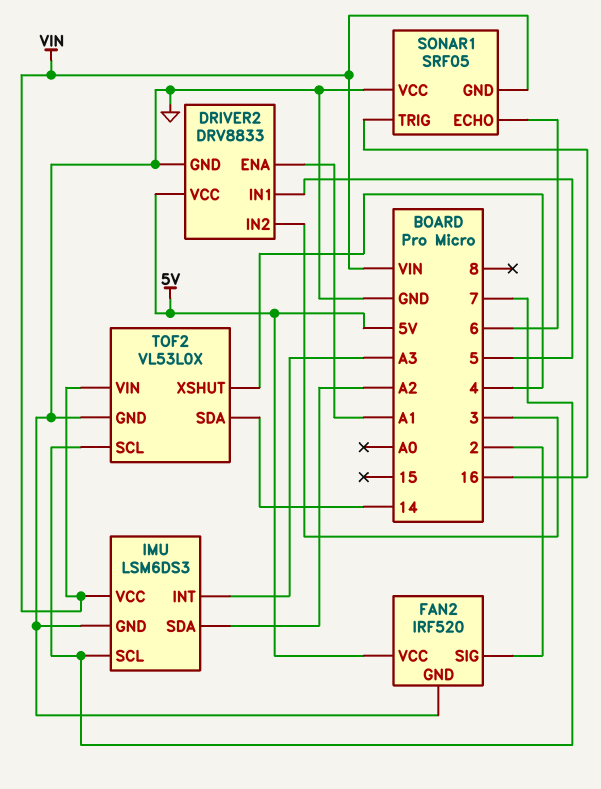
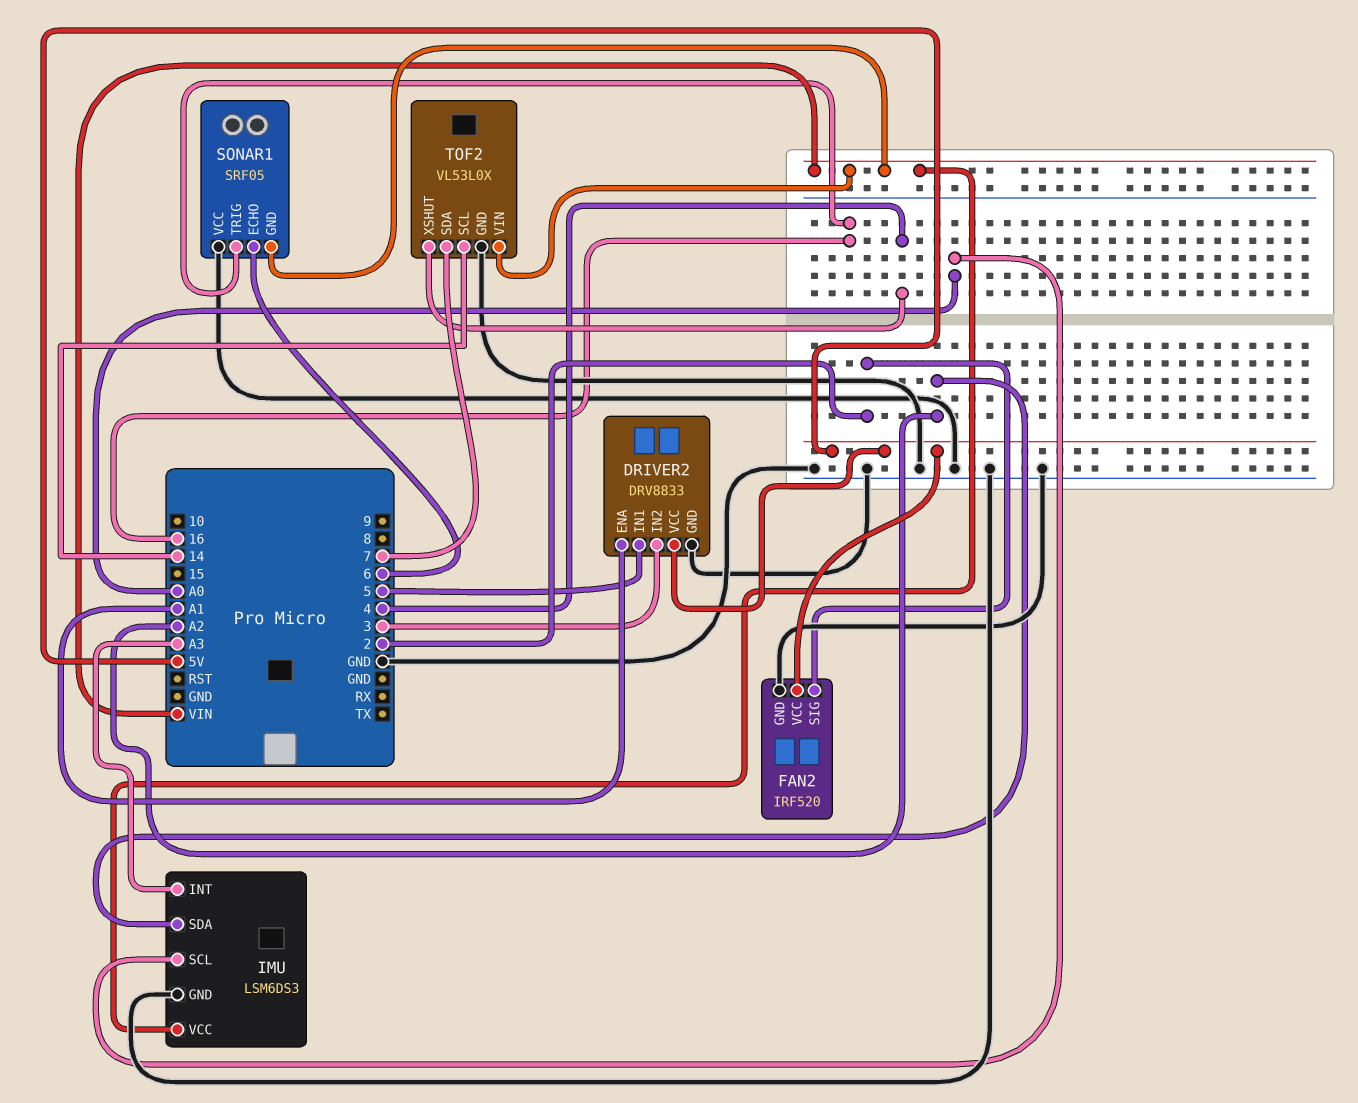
IMU pin SCL: 7 -> A0
TOF2 pin SCL: 7 -> 14
TOF2 pin SDA: 14 -> 7

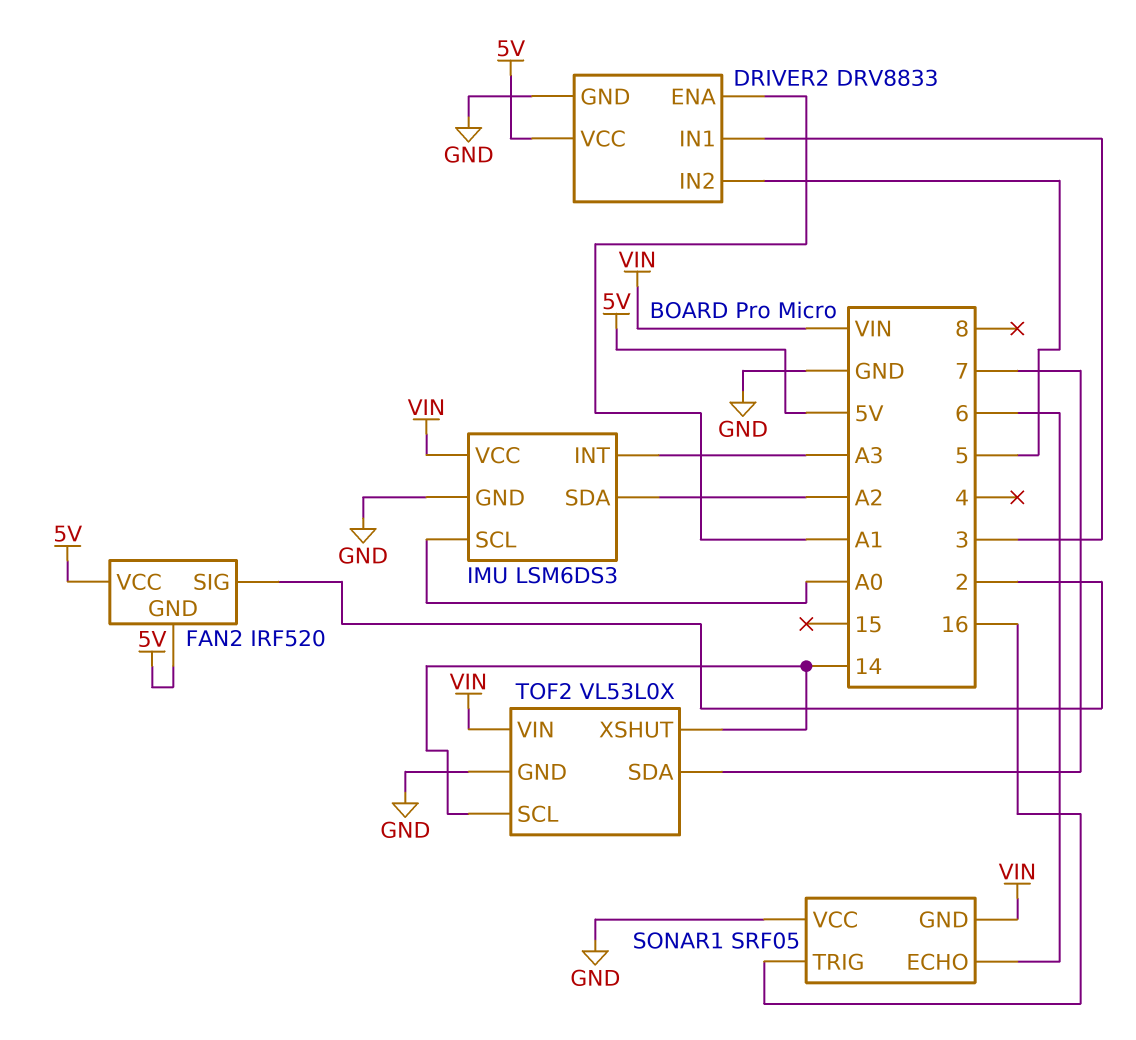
DRIVER2 pin IN1: 5 -> 3
DRIVER2 pin IN2: 3 -> 5
FAN2 pin GND: GND -> 5V
TOF2 pin XSHUT: 4 -> 14

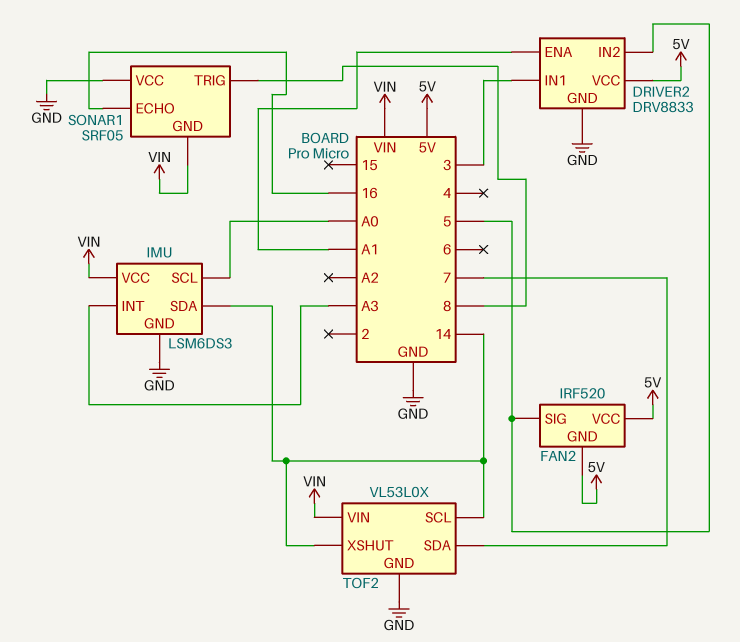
FAN2 pin SIG: 2 -> 5
IMU pin SDA: A2 -> 14
SONAR1 pin ECHO: 6 -> 16
SONAR1 pin TRIG: 16 -> 8

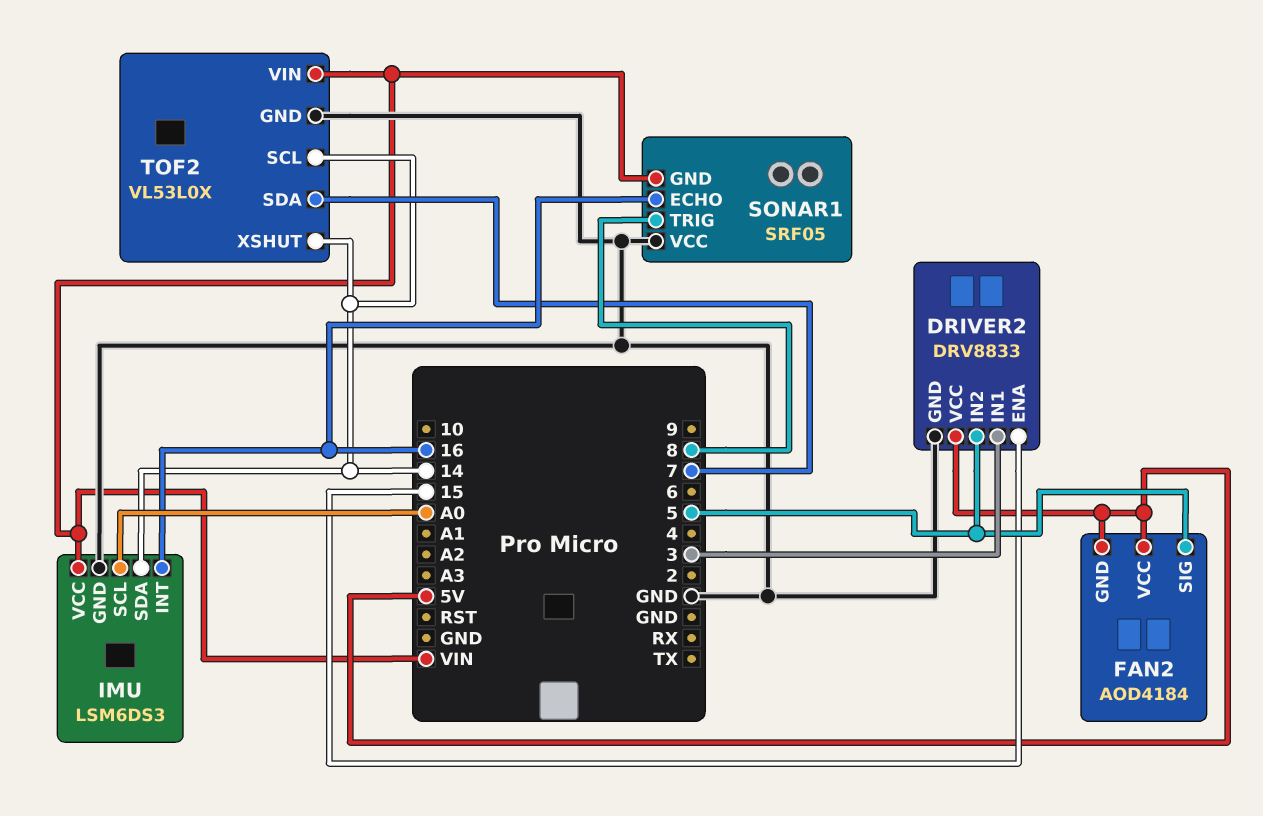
DRIVER2 pin ENA: A1 -> 15
FAN2: IRF520 -> AOD4184
IMU pin INT: A3 -> 16

